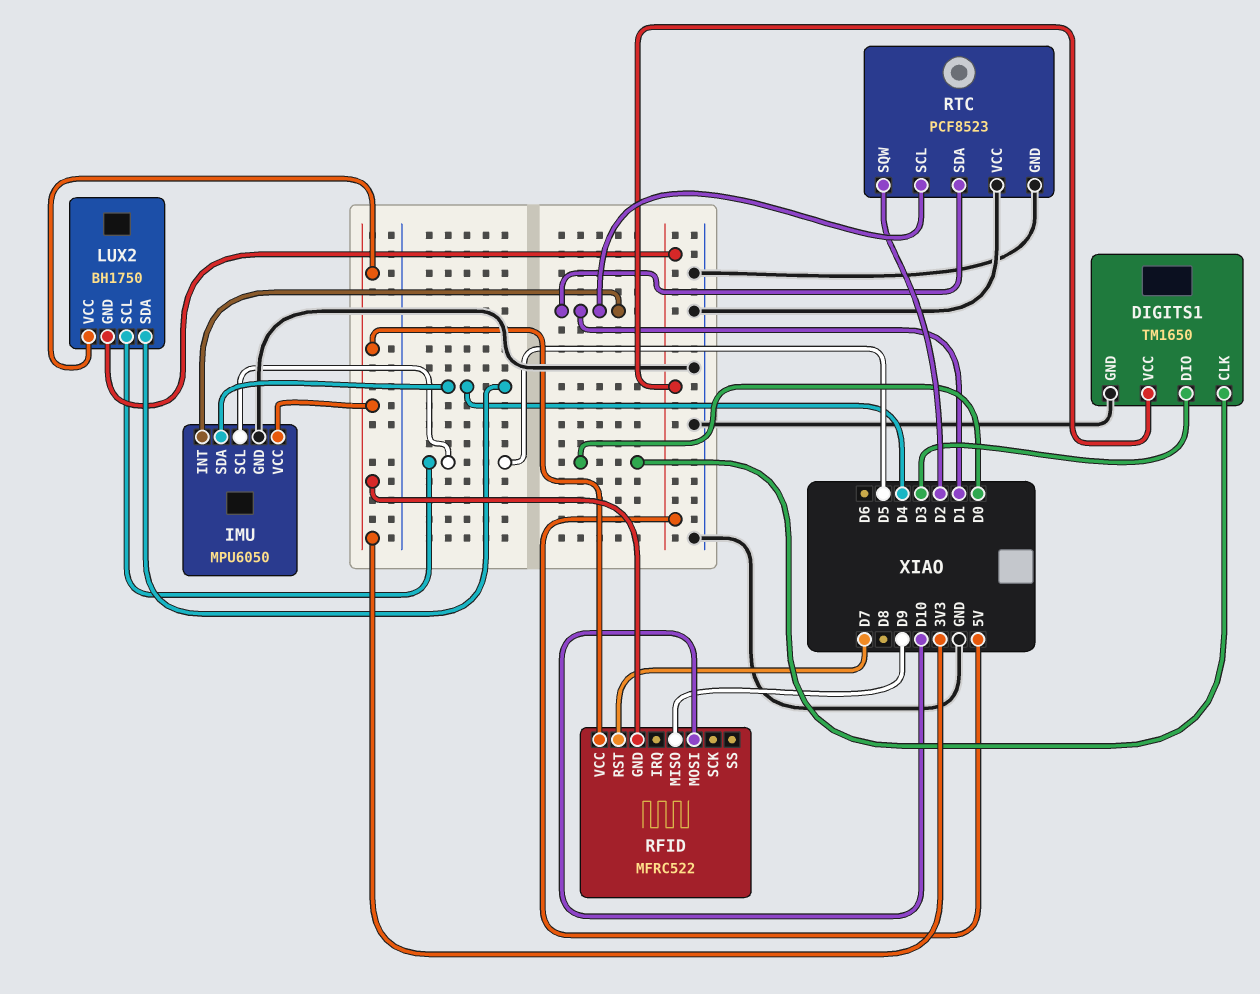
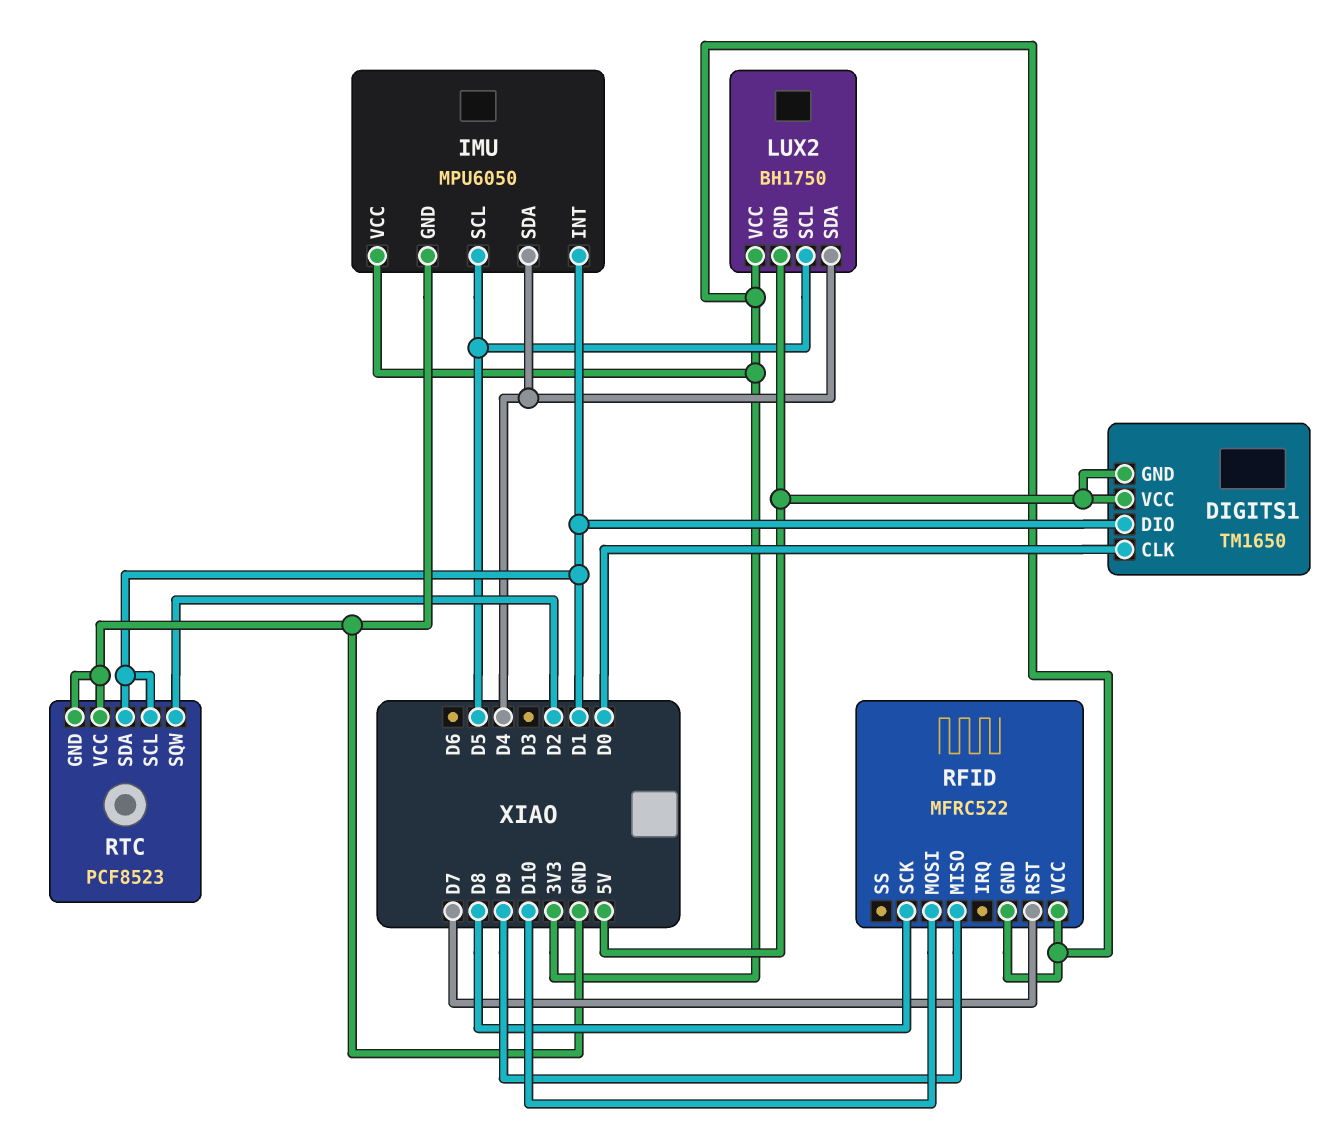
DIGITS1 pin DIO: D3 -> D1
DIGITS1 pin GND: GND -> 5V
RFID pin SCK: none -> D8

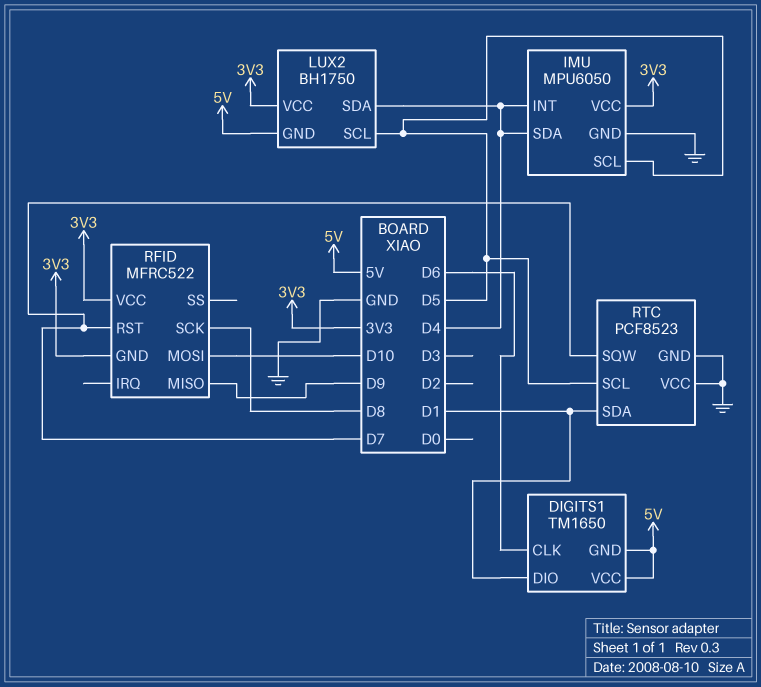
DIGITS1 pin CLK: D0 -> D6
IMU pin INT: D1 -> D4
RTC pin SCL: D1 -> D5
RTC pin SQW: D2 -> D7

